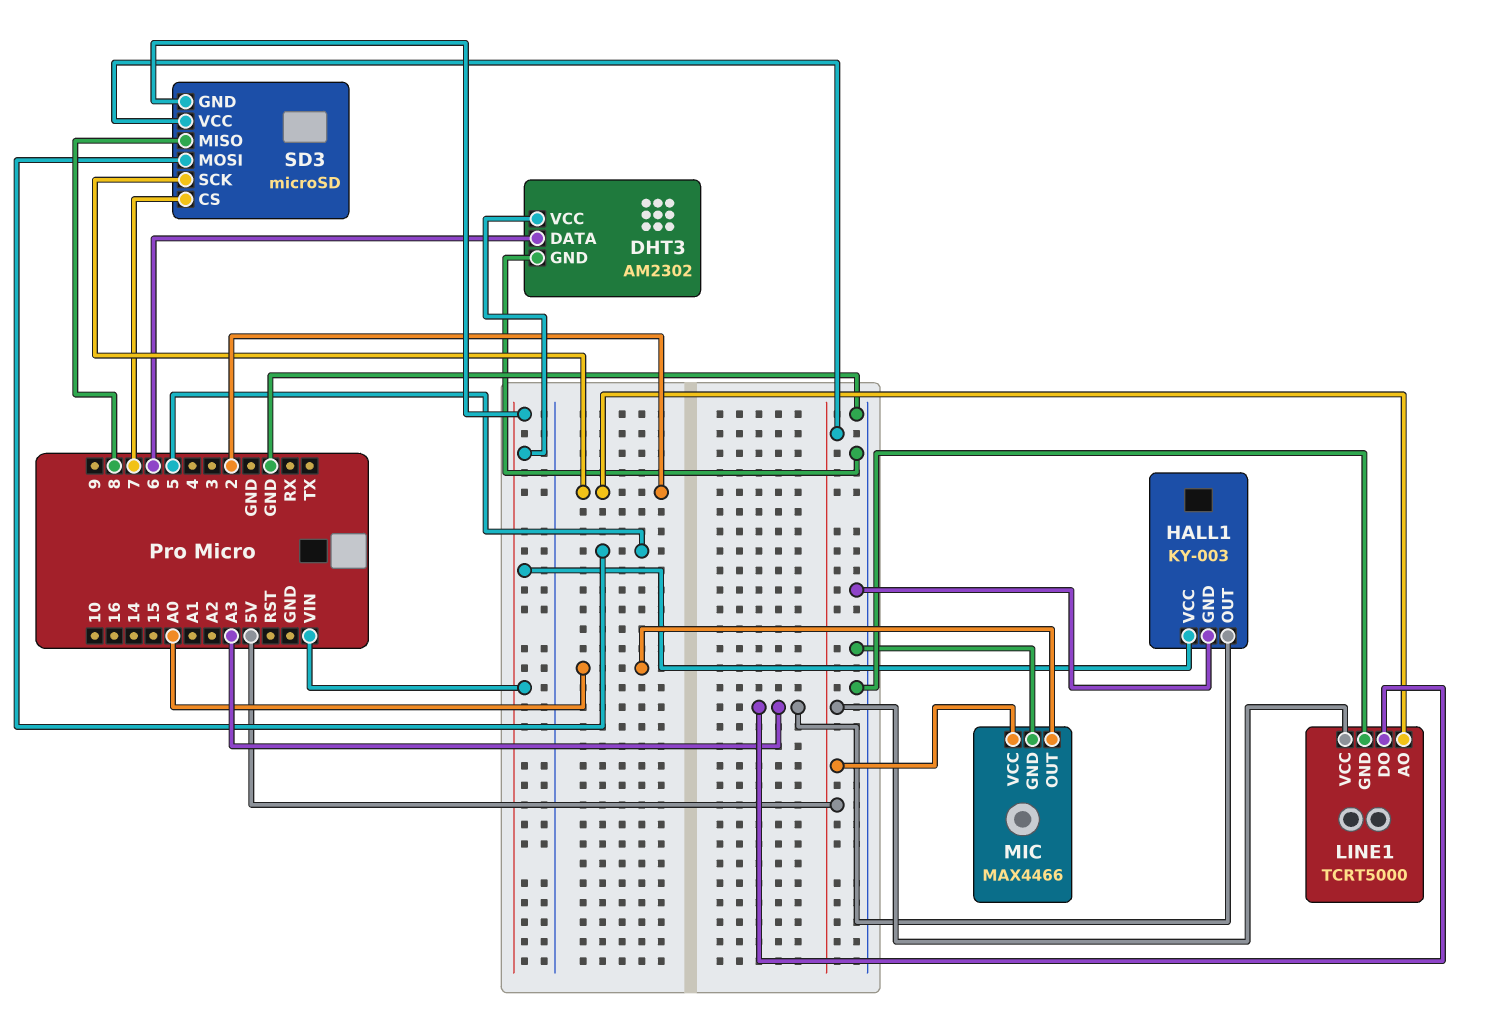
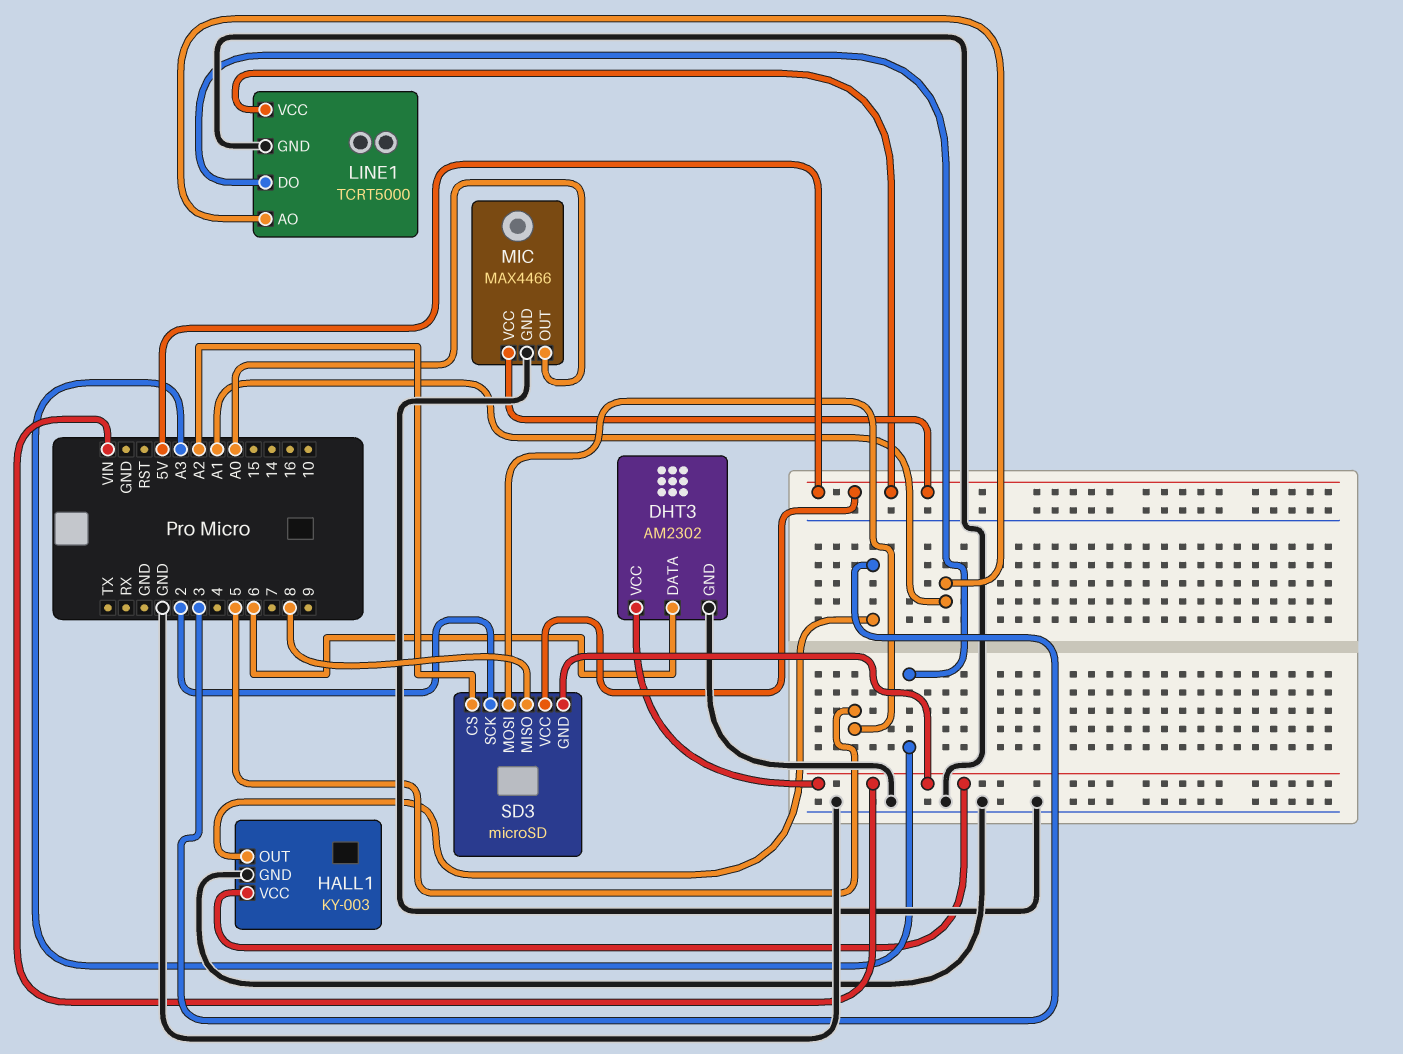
HALL1 pin OUT: A3 -> 3
LINE1 pin AO: 2 -> A1
SD3 pin CS: 7 -> A2

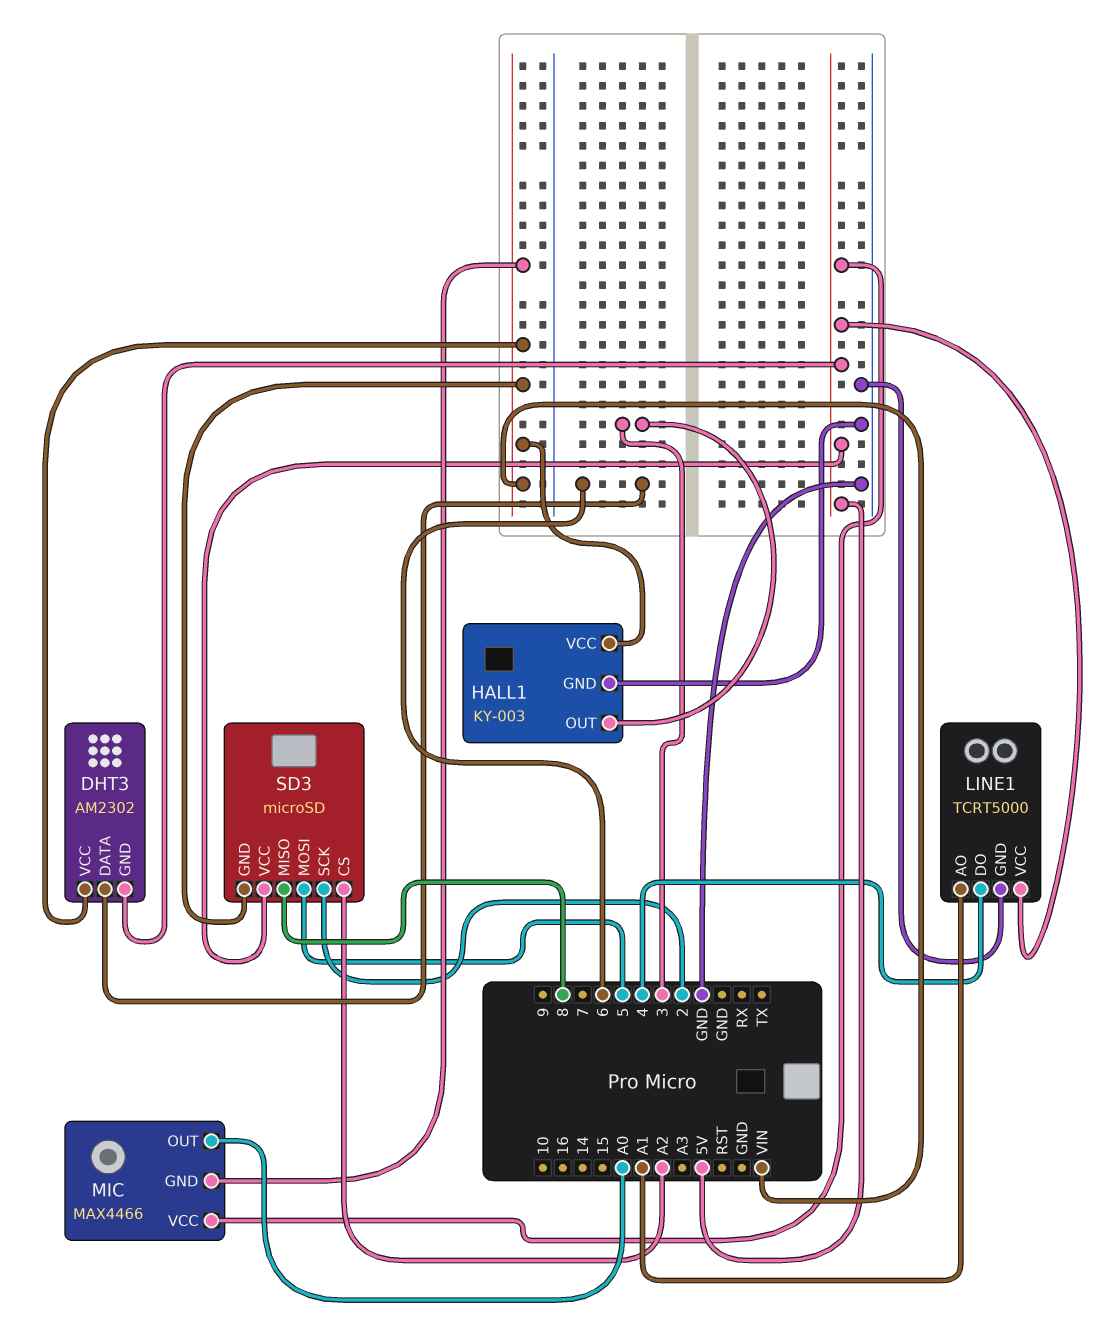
DHT3 pin GND: GND -> 5V
LINE1 pin DO: A3 -> 4
MIC pin GND: GND -> VIN

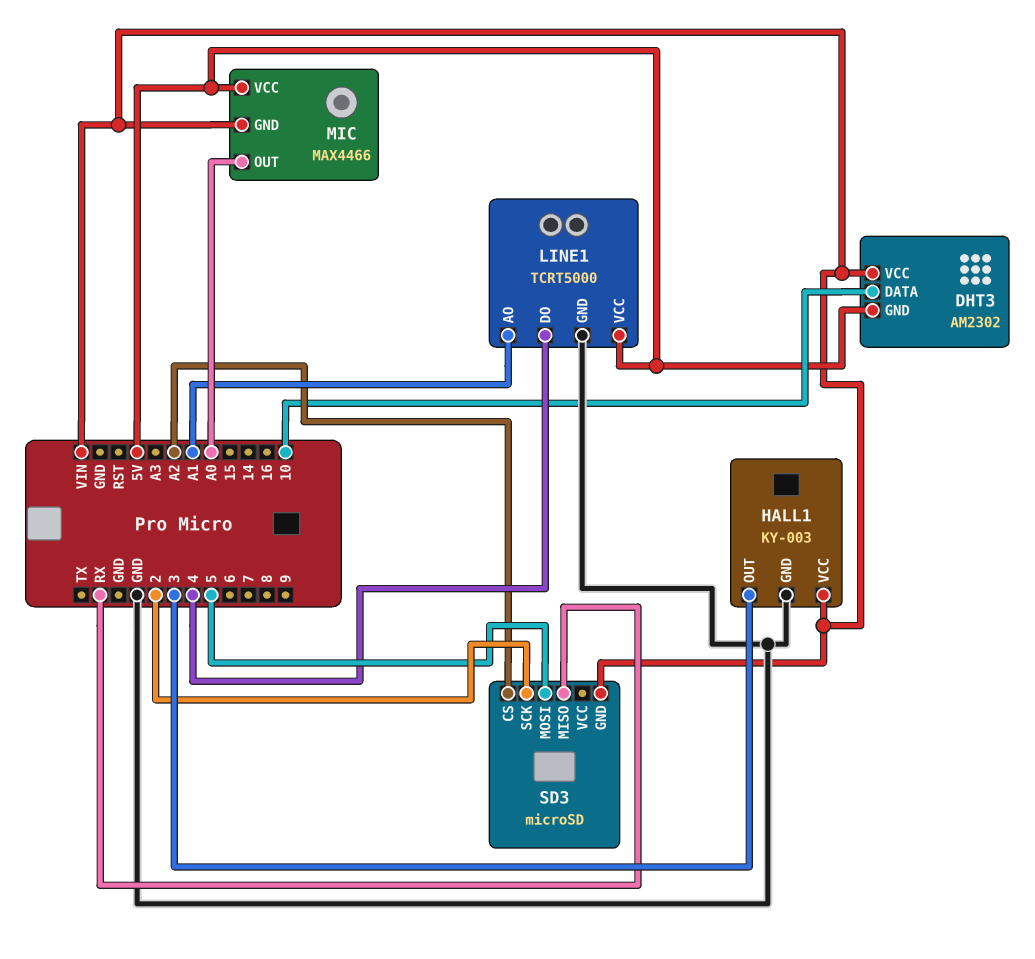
DHT3 pin DATA: 6 -> 10
SD3 pin MISO: 8 -> RX
SD3 pin VCC: 5V -> none

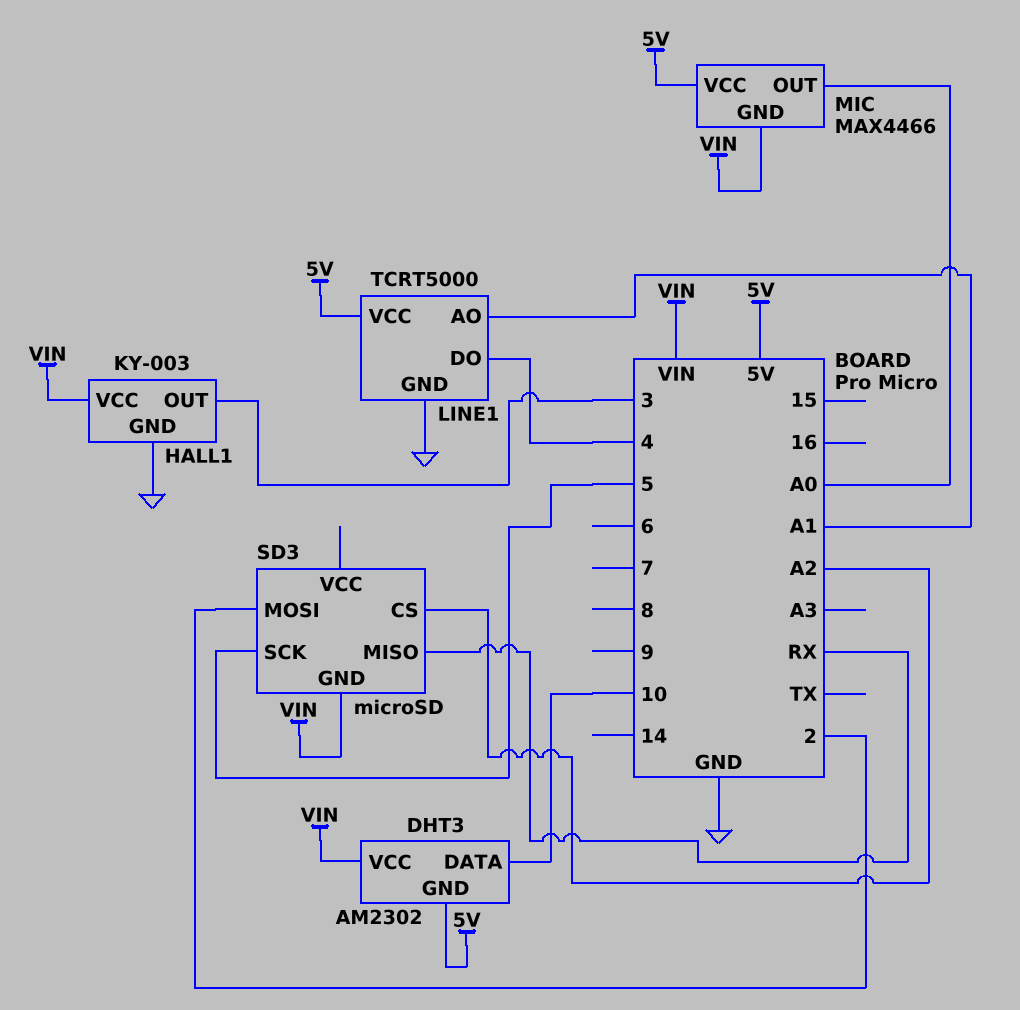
SD3 pin MOSI: 5 -> 2
SD3 pin SCK: 2 -> 5

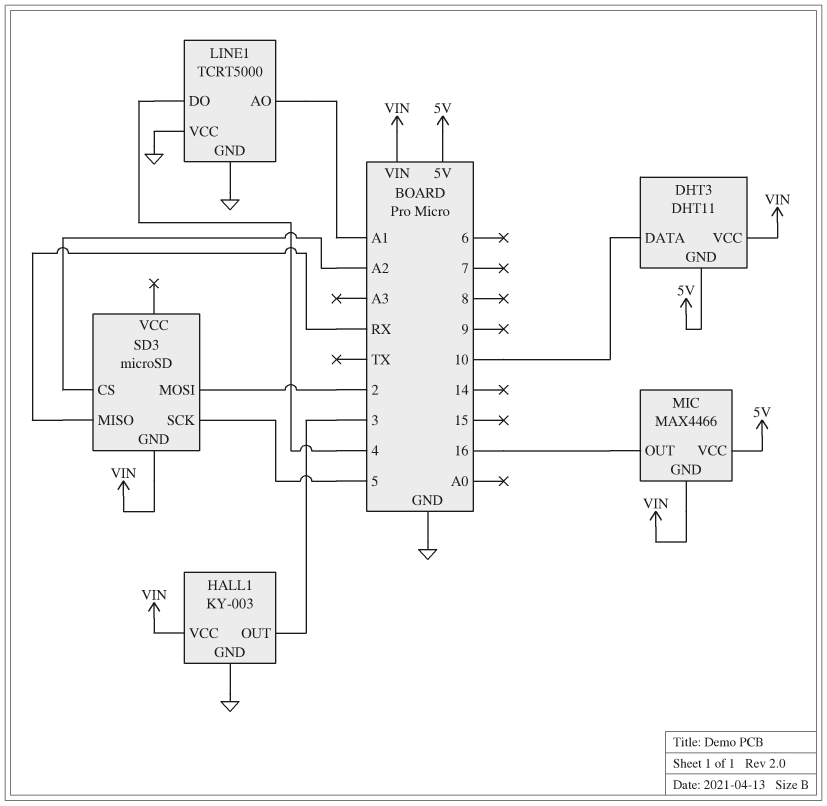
DHT3: AM2302 -> DHT11
LINE1 pin VCC: 5V -> GND
MIC pin OUT: A0 -> 16

